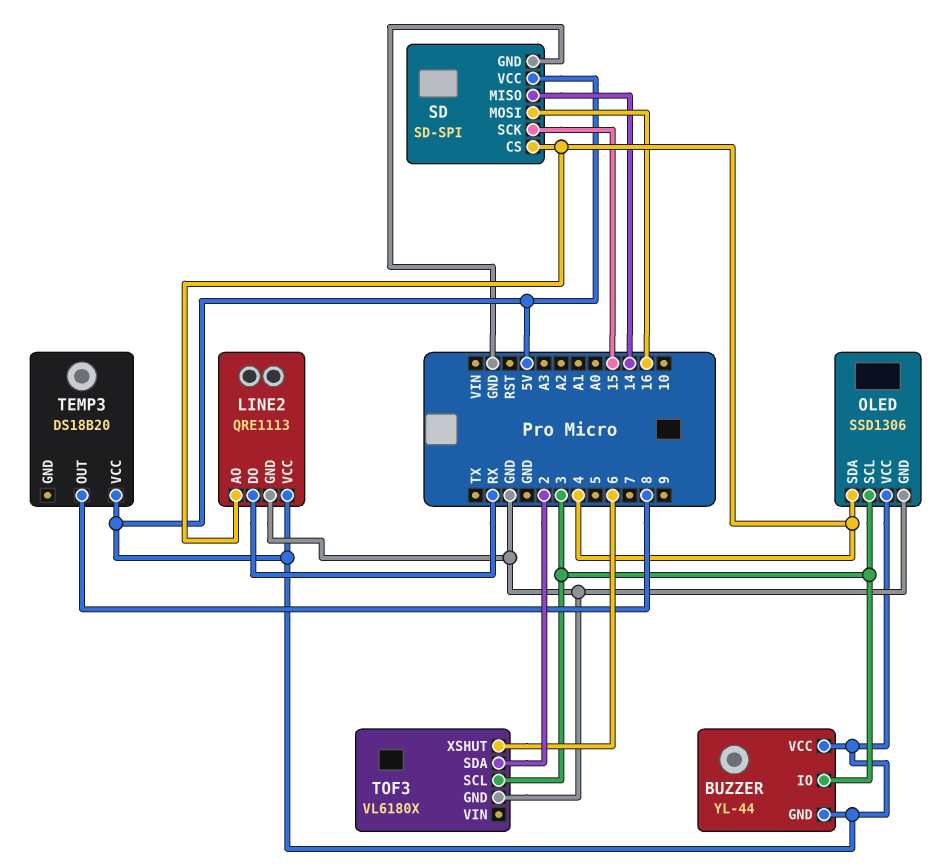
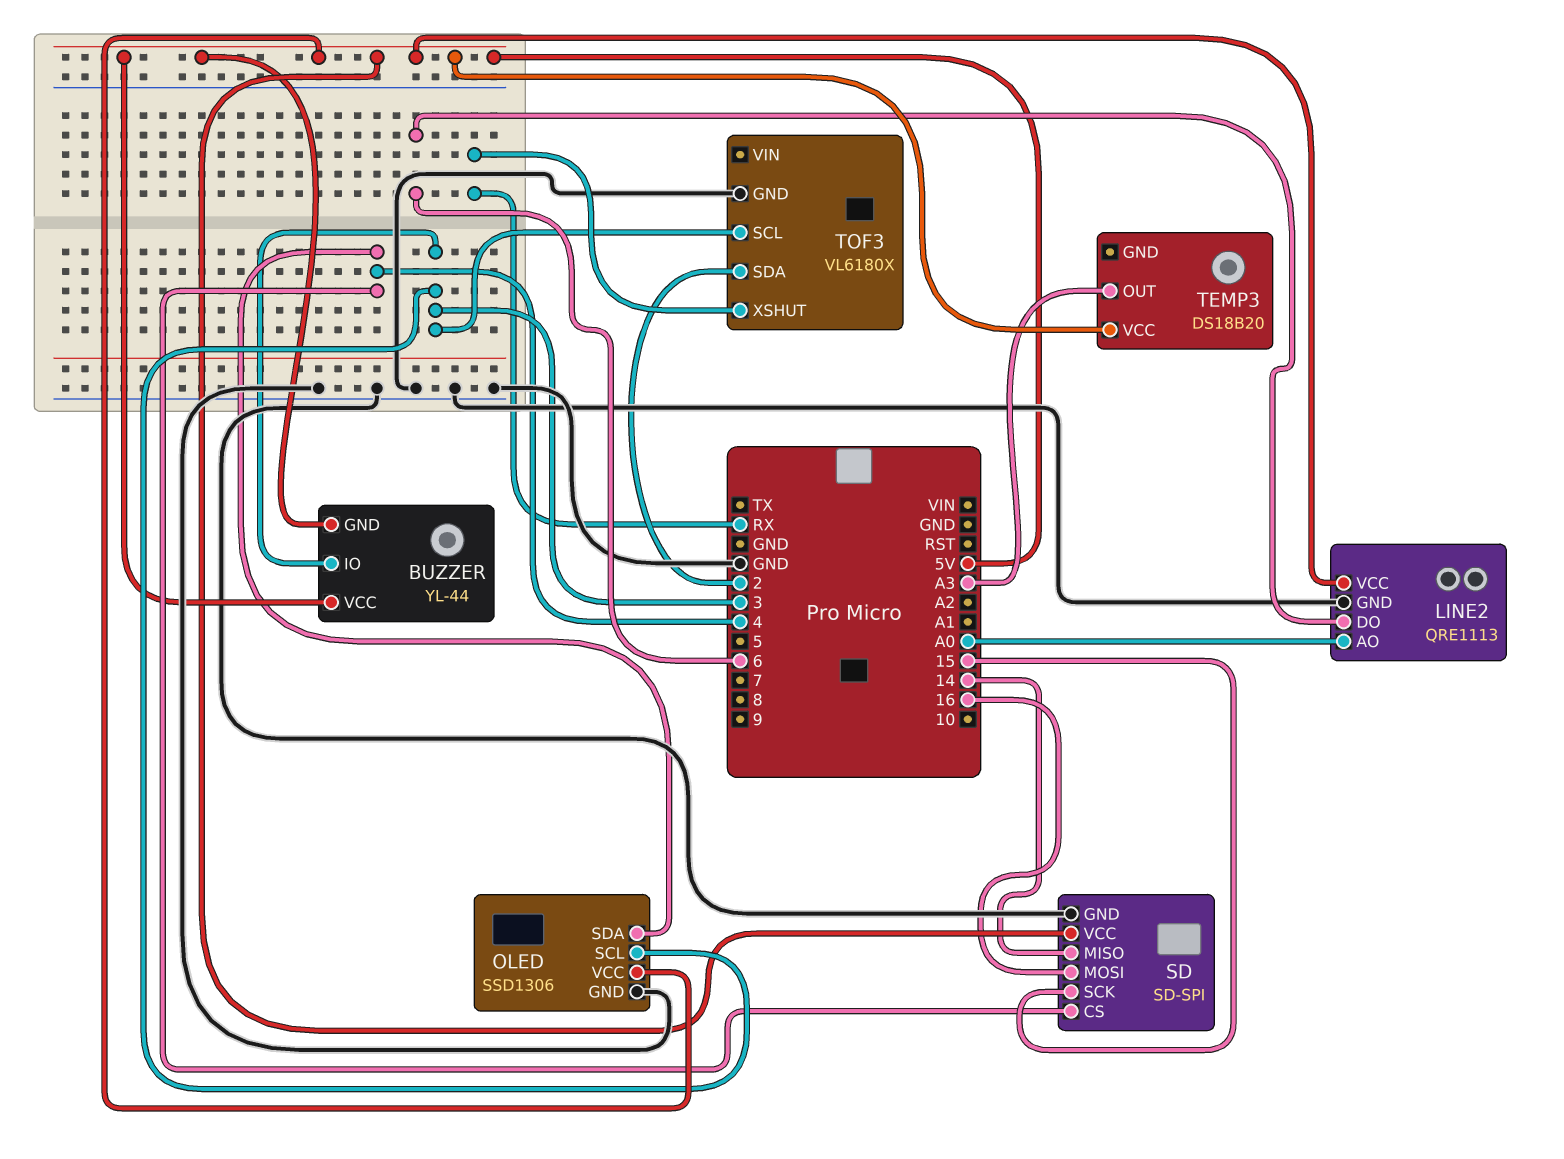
LINE2 pin AO: 4 -> A0
LINE2 pin DO: RX -> 6
TEMP3 pin OUT: 8 -> A3
TOF3 pin XSHUT: 6 -> RX

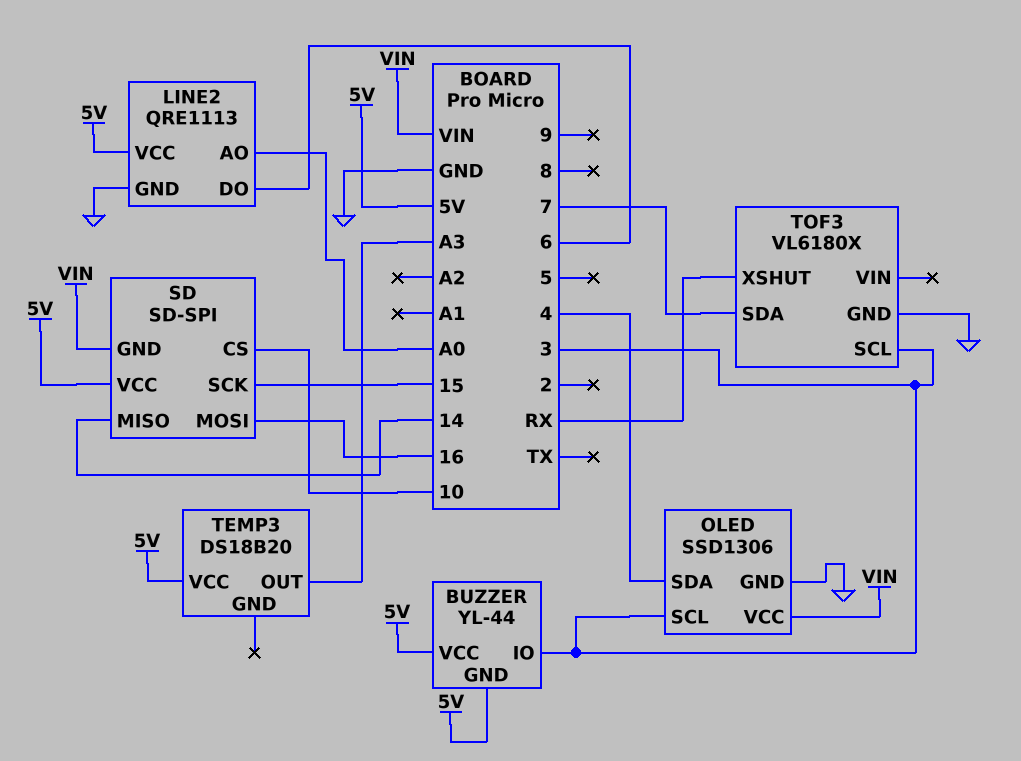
OLED pin VCC: 5V -> VIN
SD pin CS: 4 -> 10
SD pin GND: GND -> VIN
TOF3 pin SDA: 2 -> 7

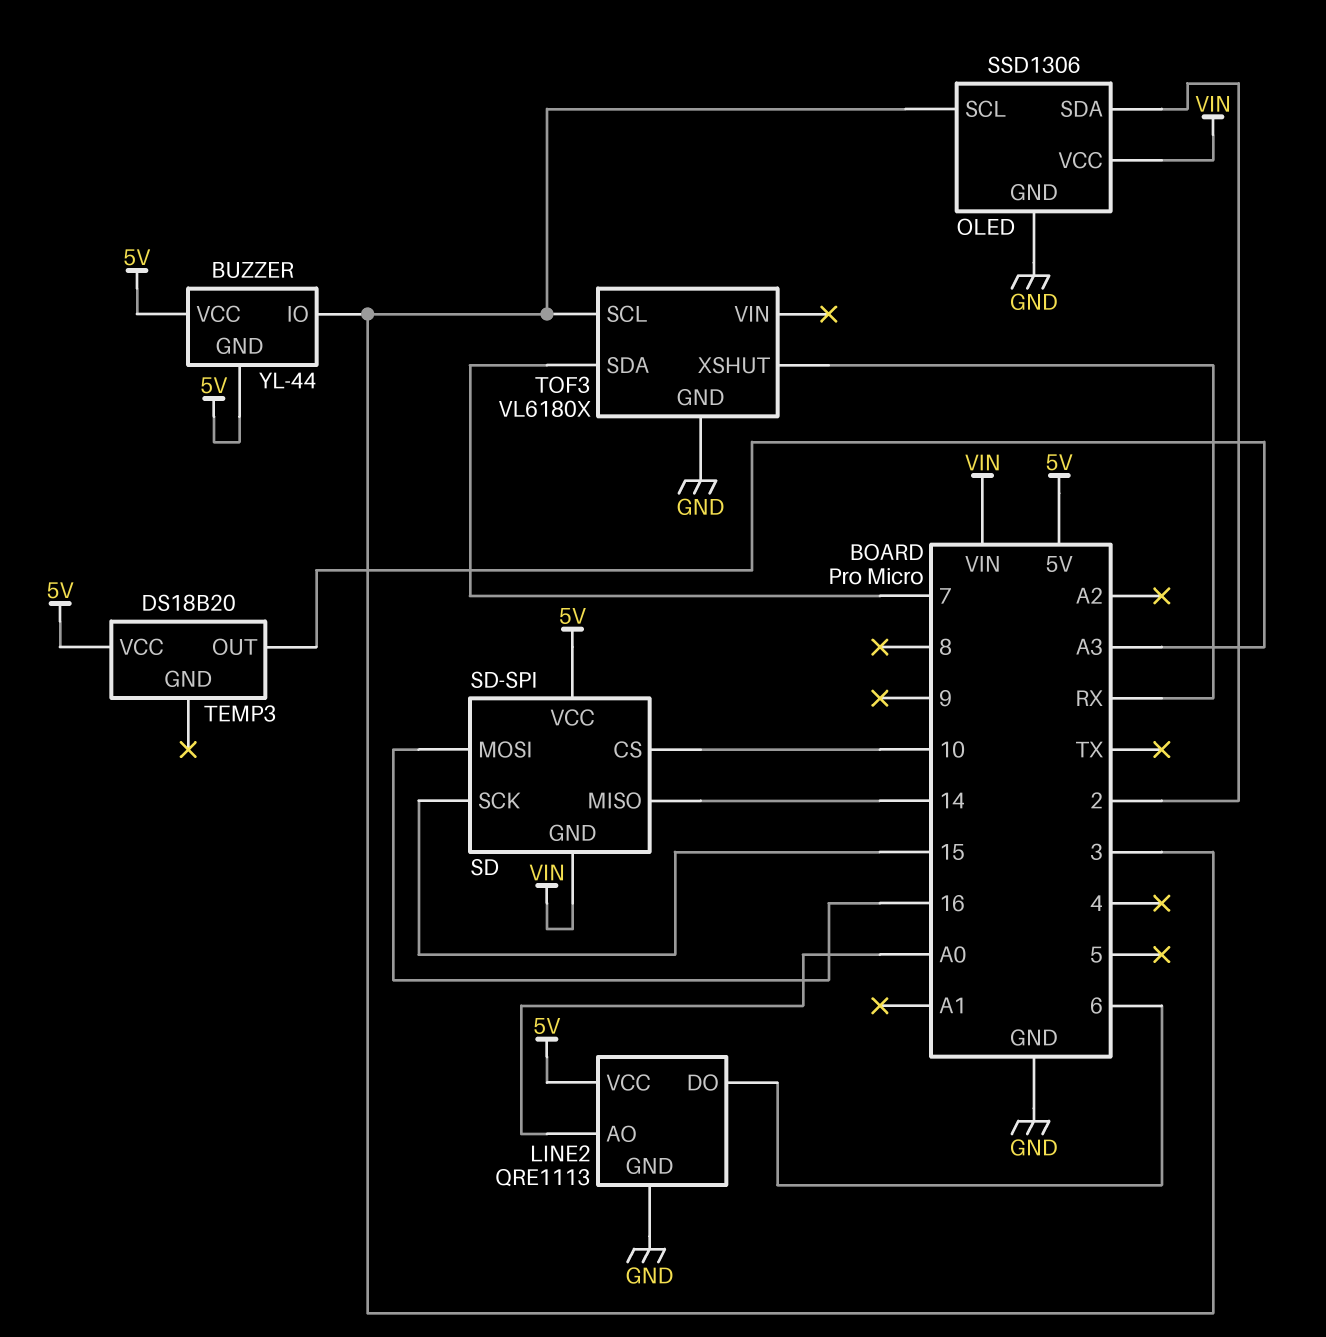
OLED pin SDA: 4 -> 2

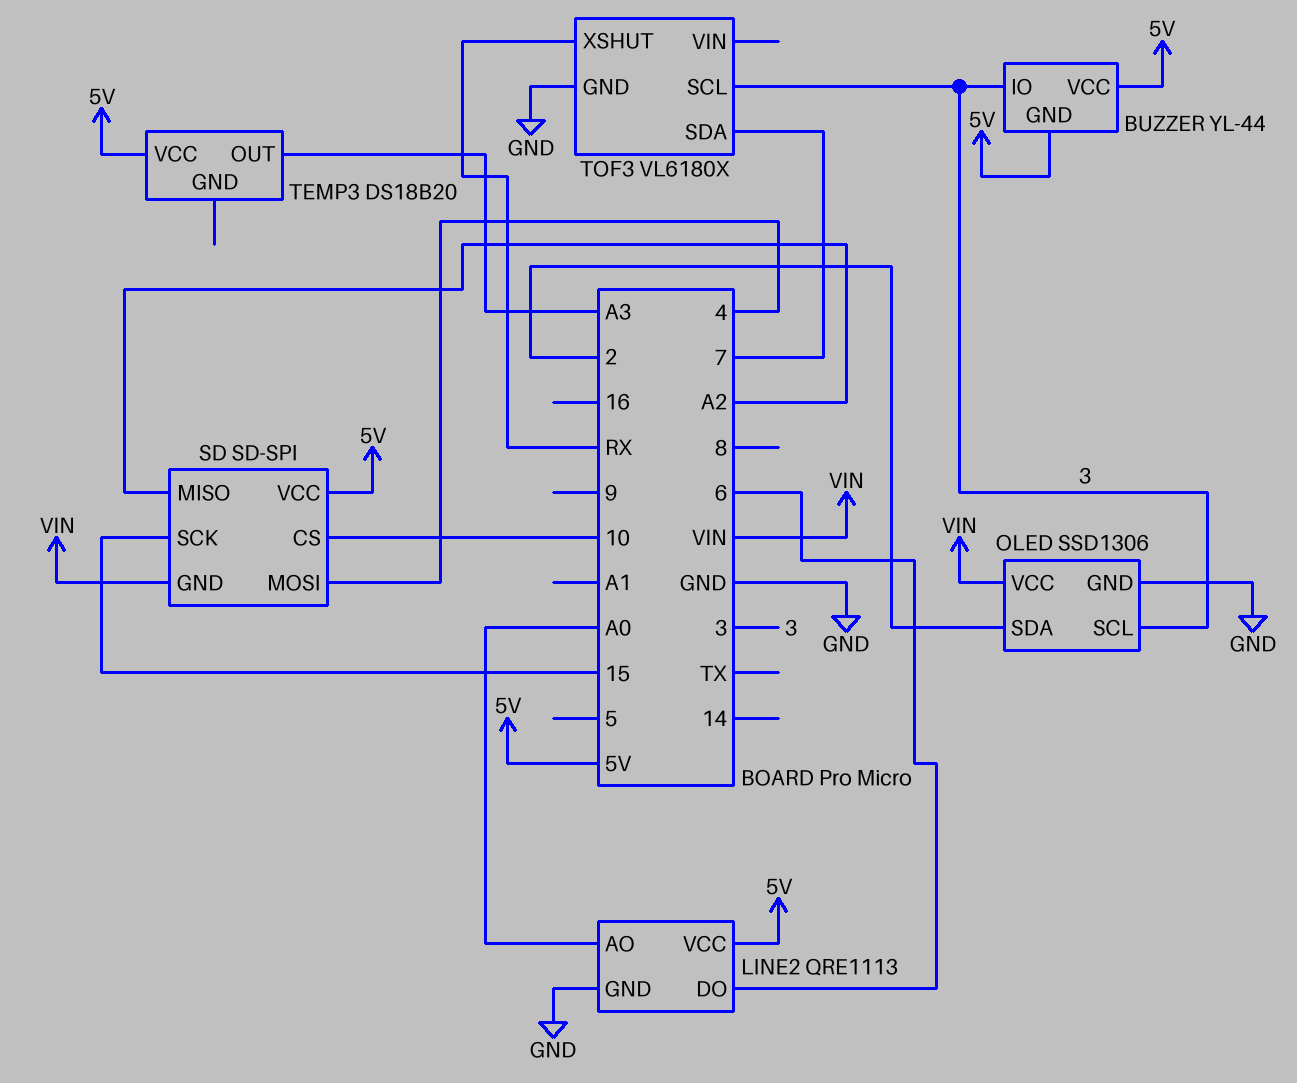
SD pin MISO: 14 -> A2
SD pin MOSI: 16 -> 4

